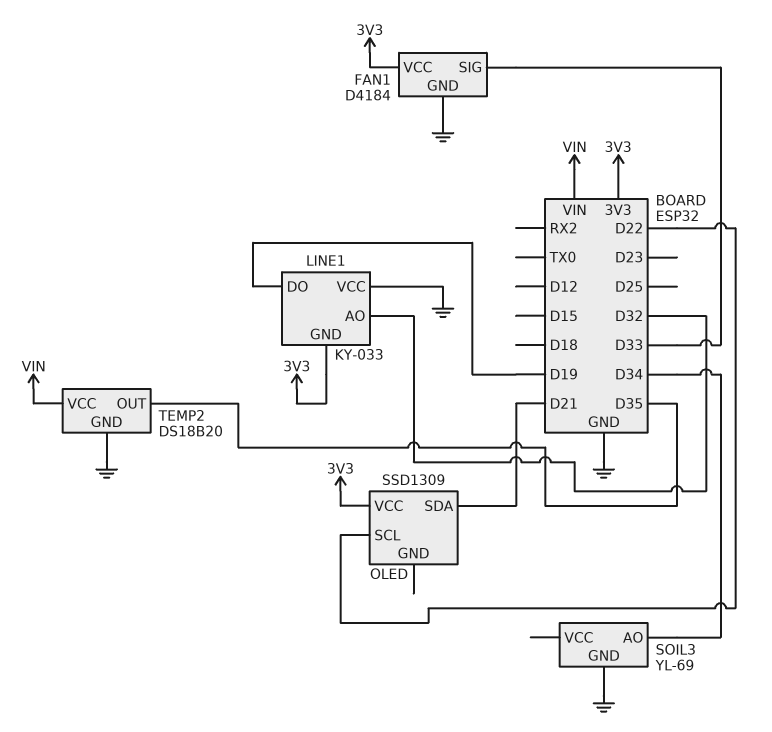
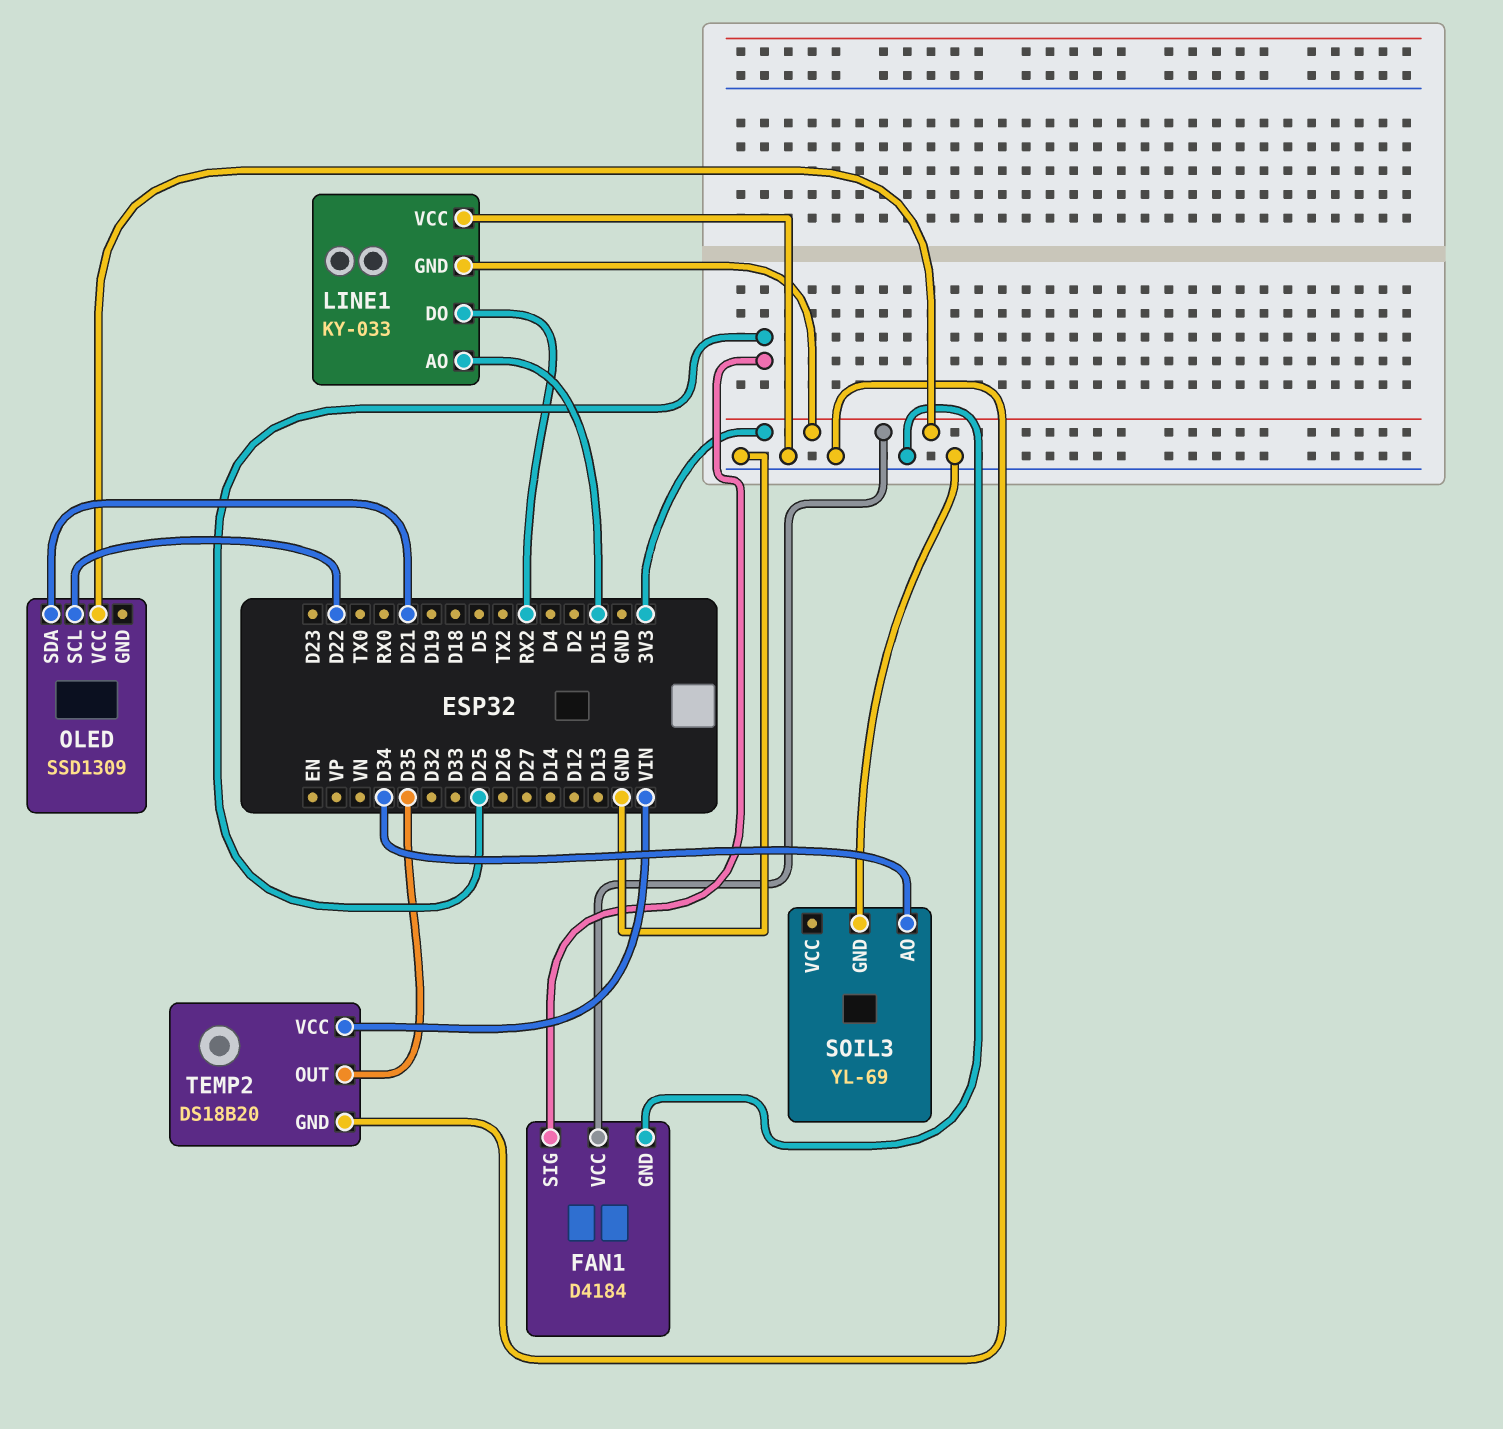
FAN1 pin SIG: D33 -> D25
LINE1 pin AO: D32 -> D15
LINE1 pin DO: D19 -> RX2

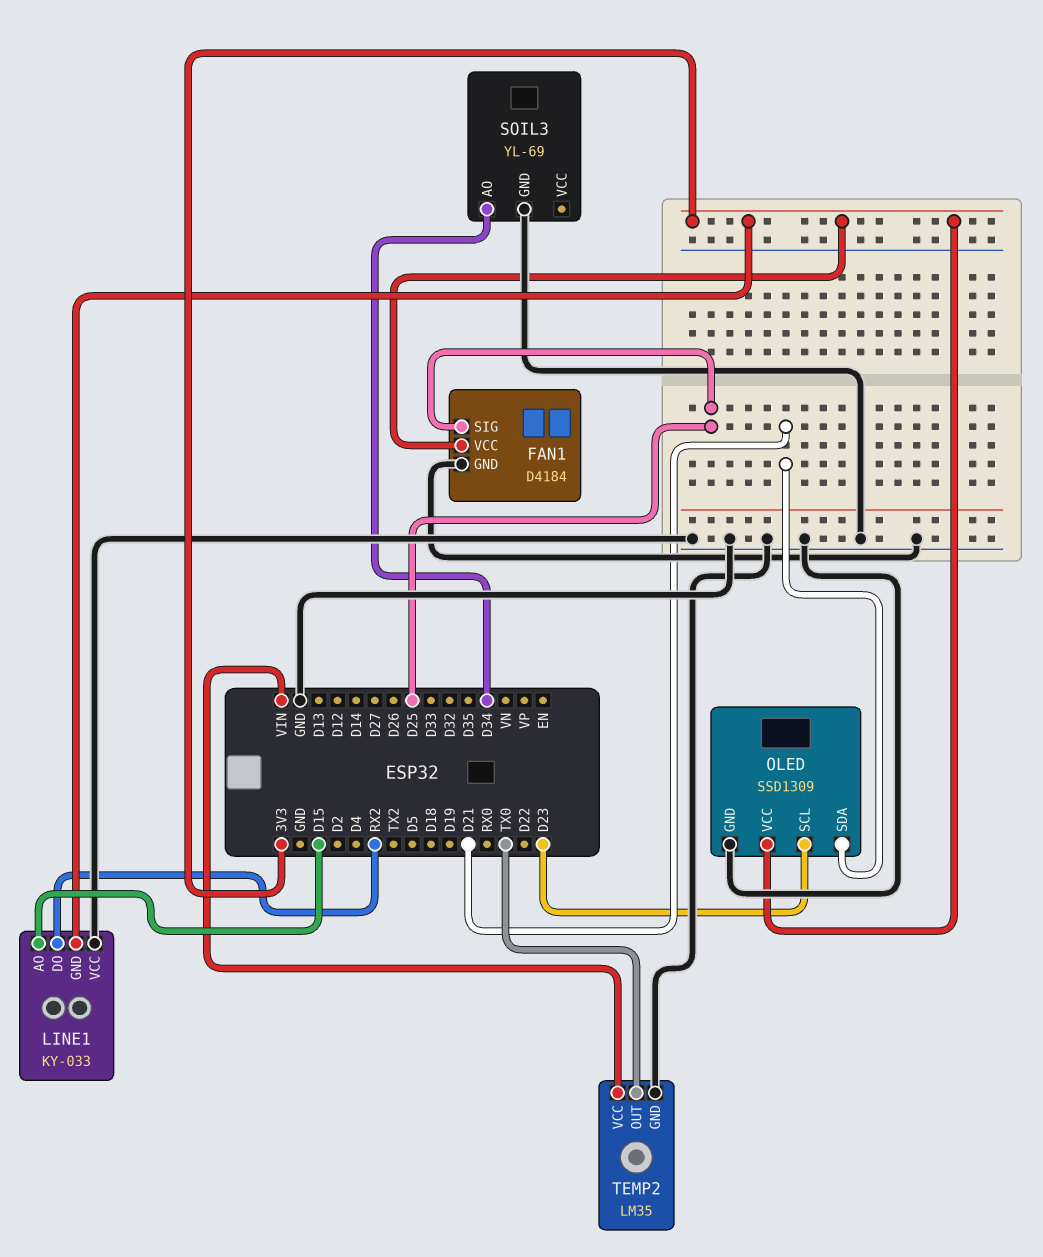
OLED pin GND: none -> GND
OLED pin SCL: D22 -> D23
TEMP2: DS18B20 -> LM35
TEMP2 pin OUT: D35 -> TX0

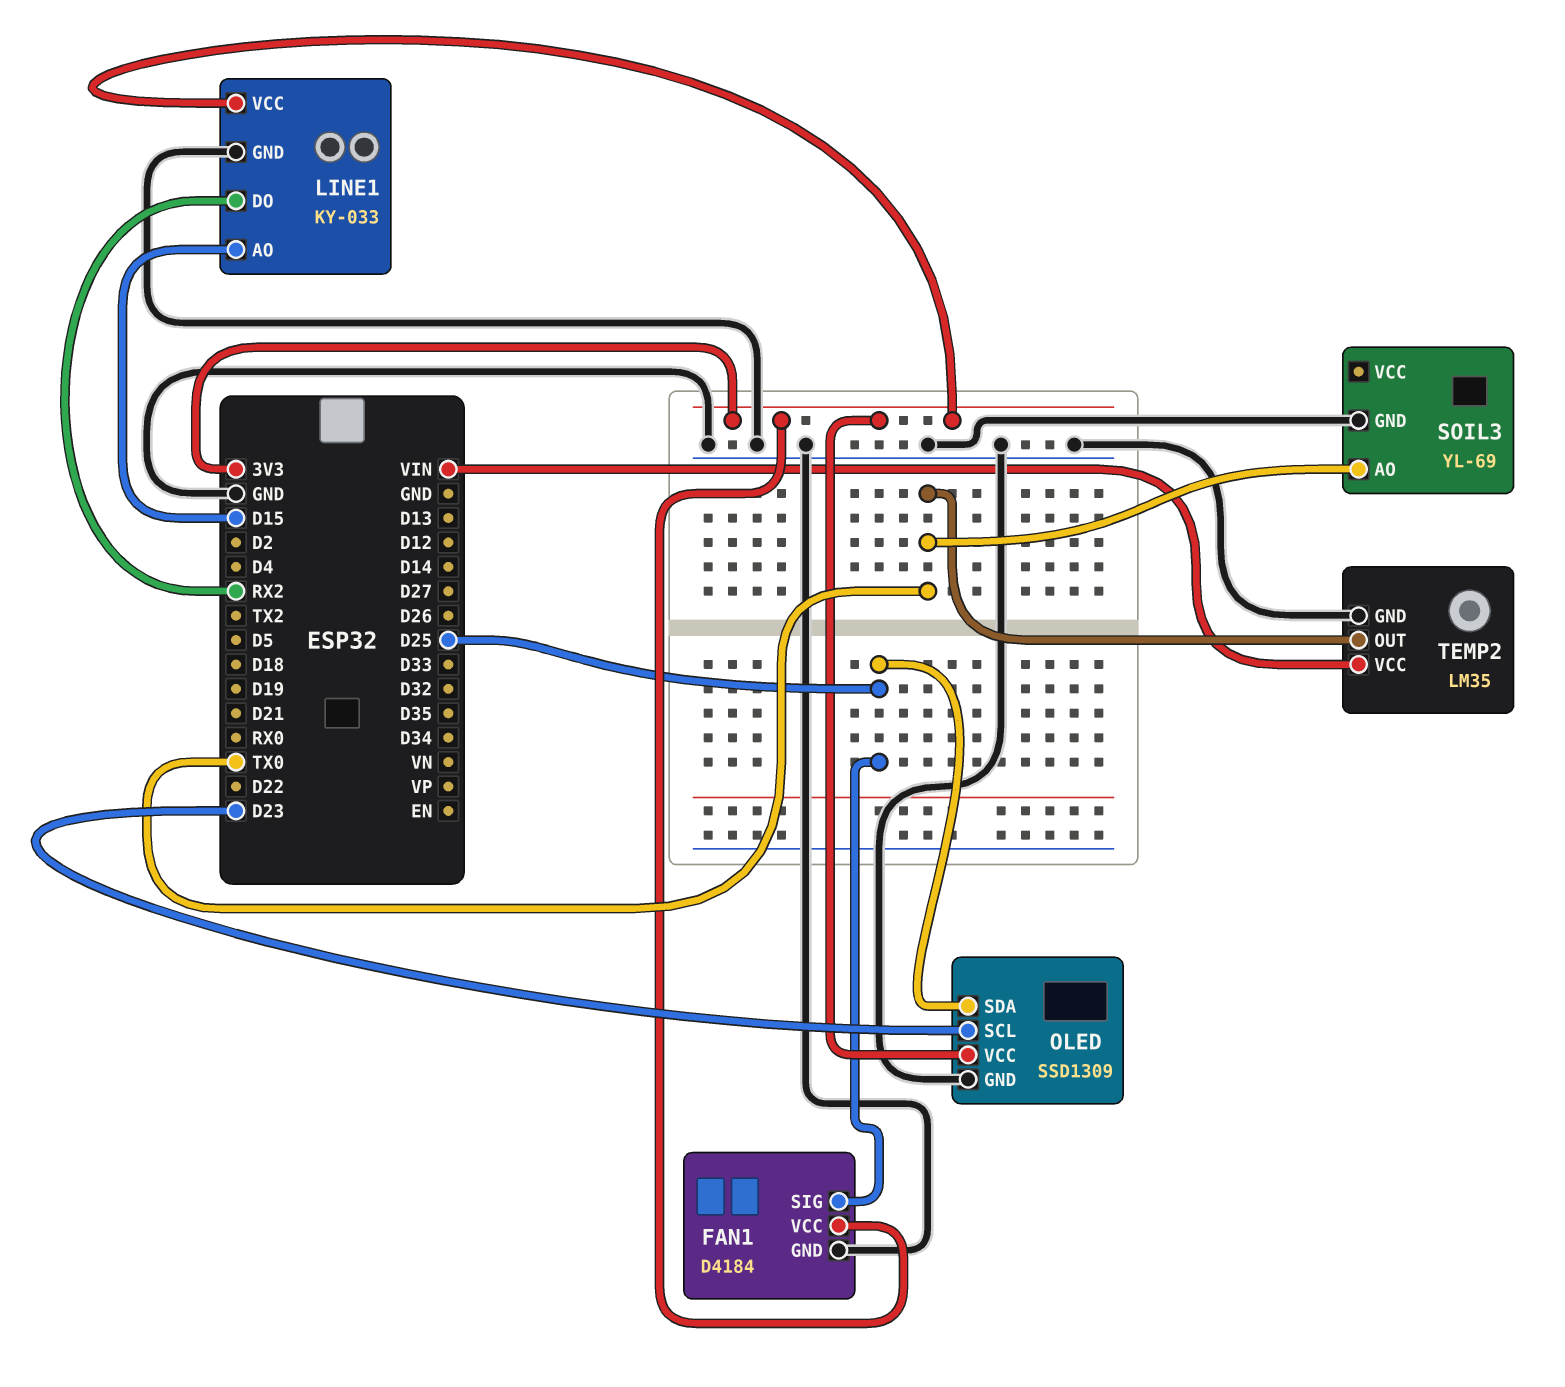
LINE1 pin GND: 3V3 -> GND
LINE1 pin VCC: GND -> 3V3
OLED pin SDA: D21 -> D25
SOIL3 pin AO: D34 -> TX0

